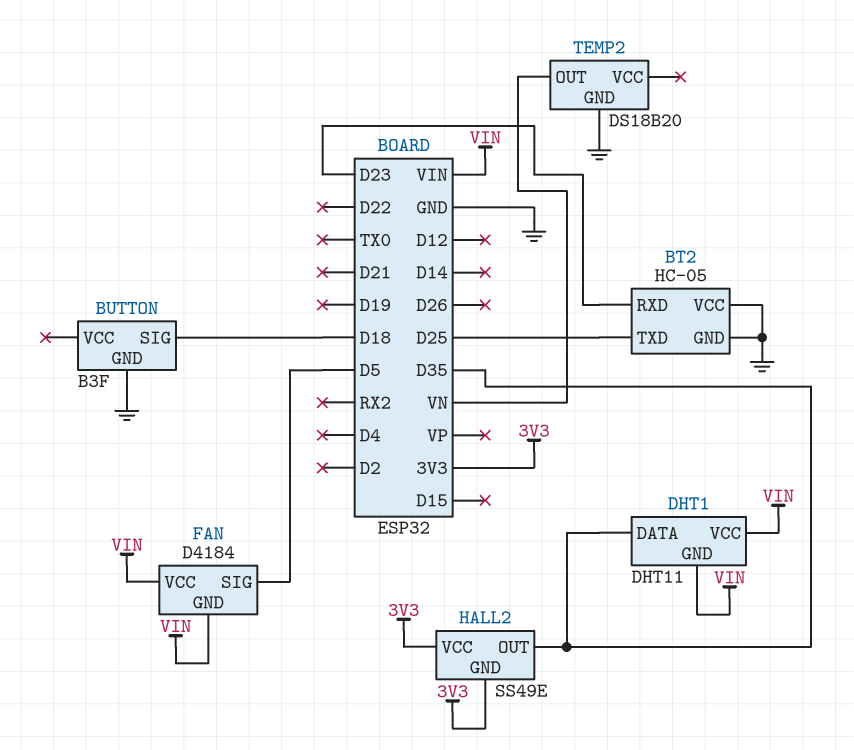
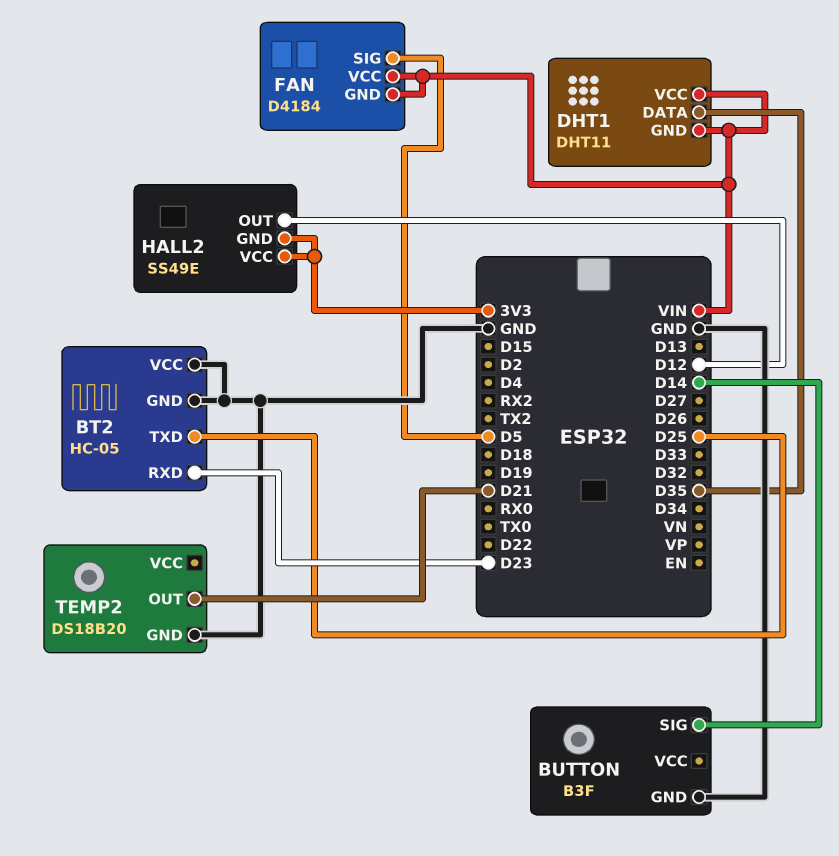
BUTTON pin SIG: D18 -> D14
HALL2 pin OUT: D35 -> D12
TEMP2 pin OUT: VN -> D21

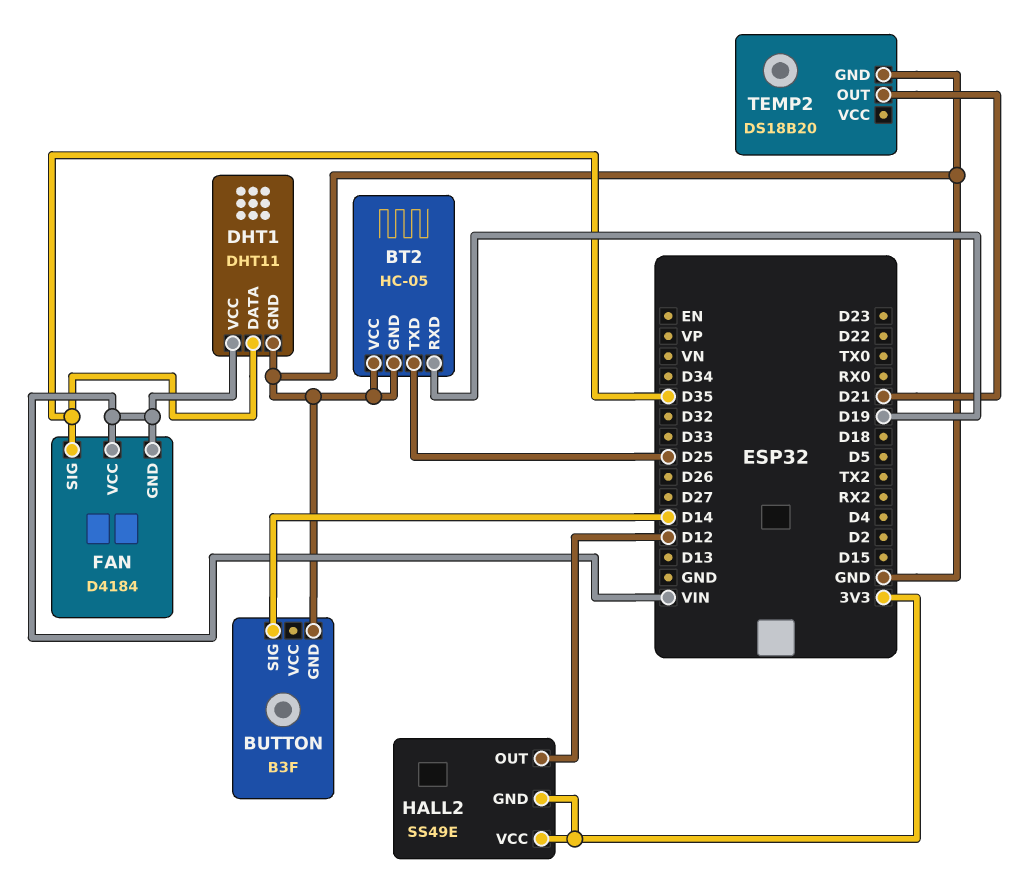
BT2 pin RXD: D23 -> D19
DHT1 pin GND: VIN -> GND
FAN pin SIG: D5 -> D35

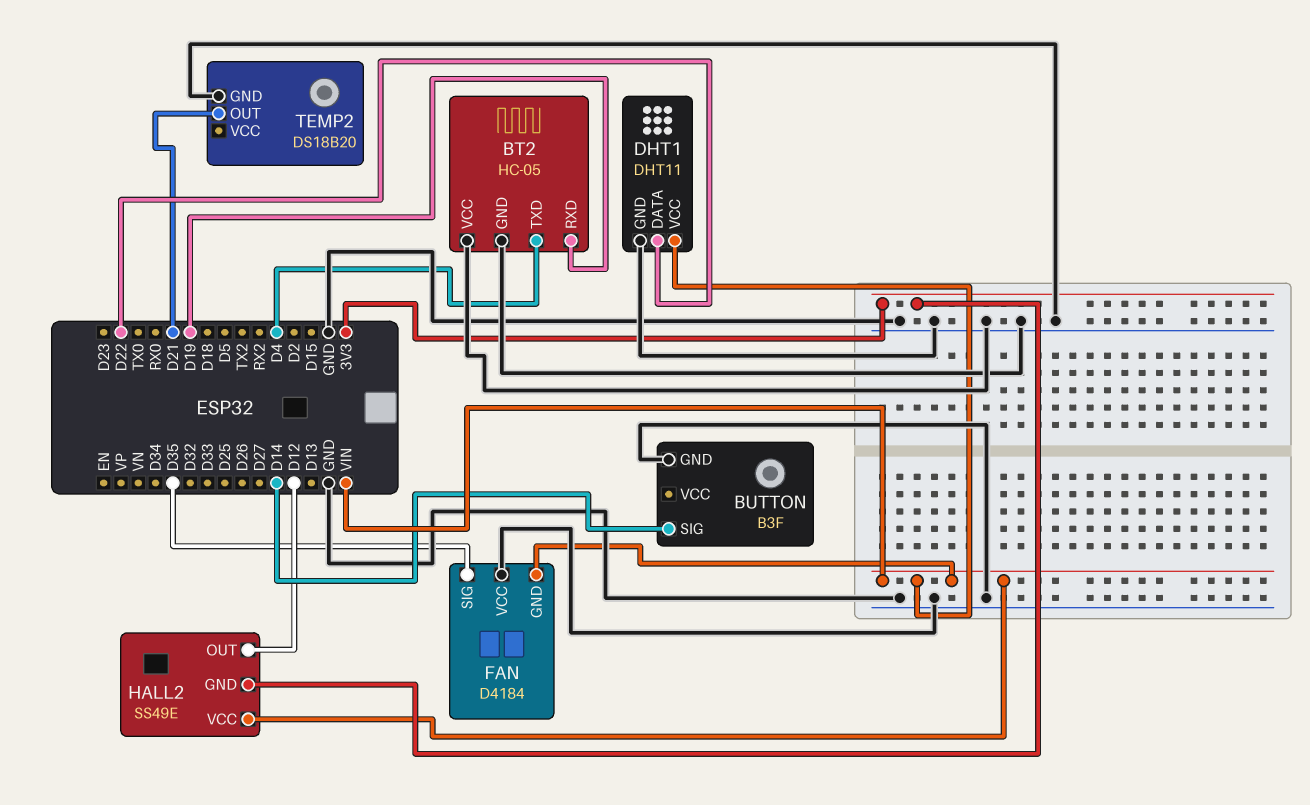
BT2 pin TXD: D25 -> D4
DHT1 pin DATA: D35 -> D22
FAN pin VCC: VIN -> GND
HALL2 pin VCC: 3V3 -> VIN

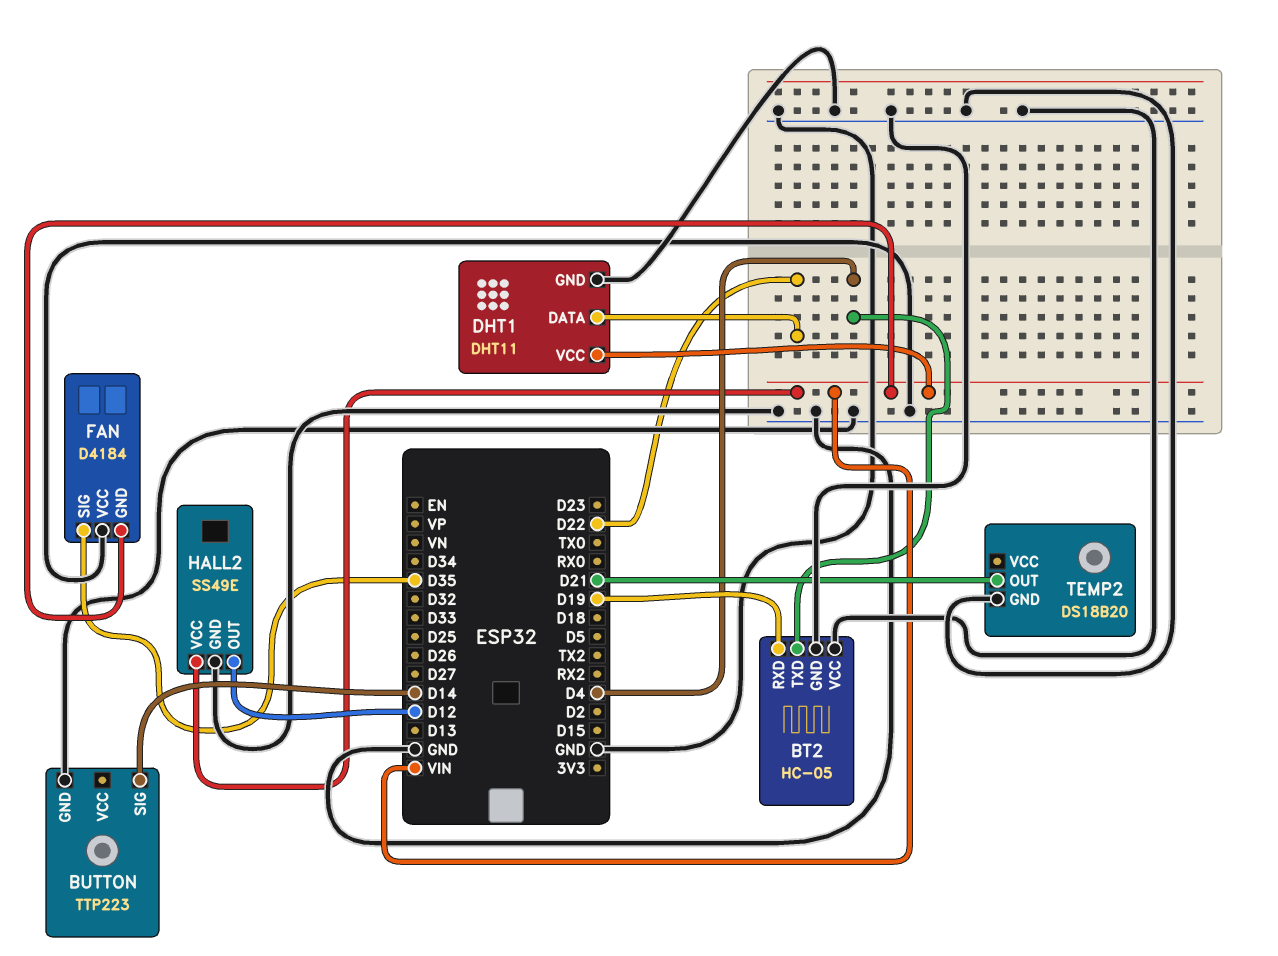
BUTTON: B3F -> TTP223
HALL2 pin GND: 3V3 -> GND

